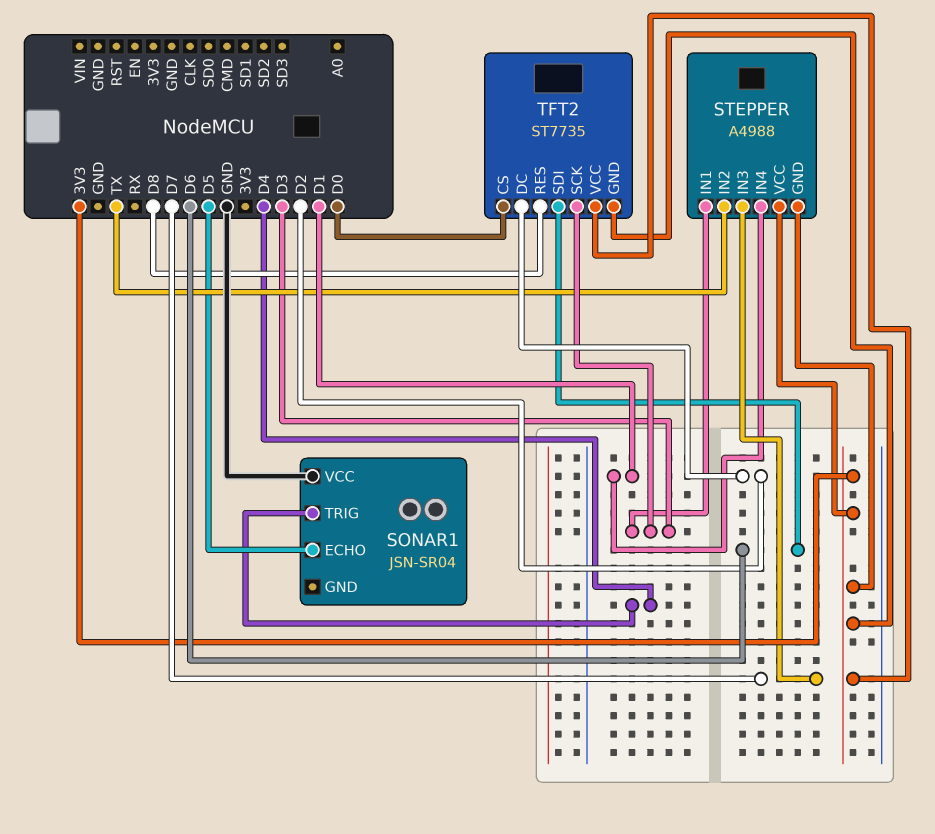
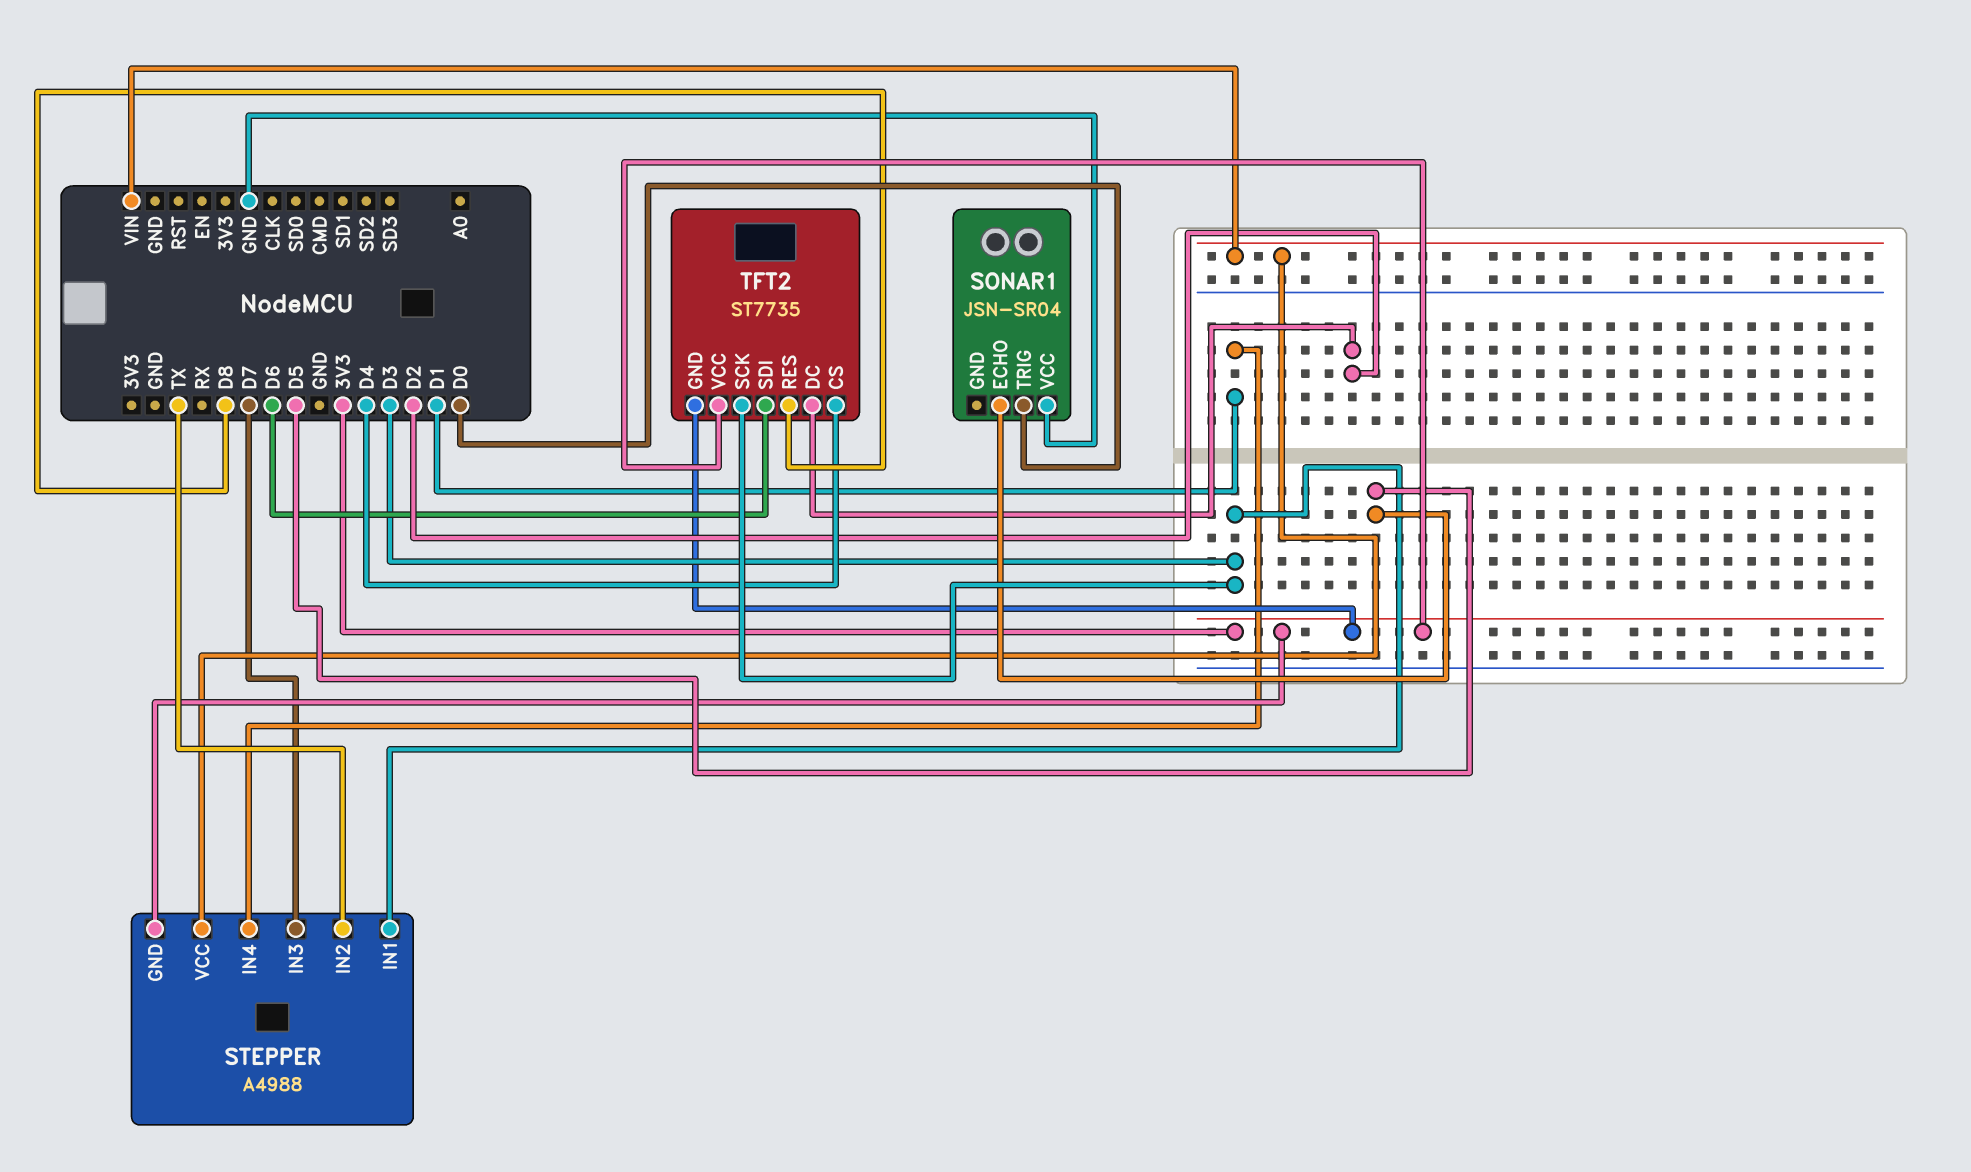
SONAR1 pin TRIG: D4 -> D0
STEPPER pin VCC: 3V3 -> VIN
TFT2 pin CS: D0 -> D4

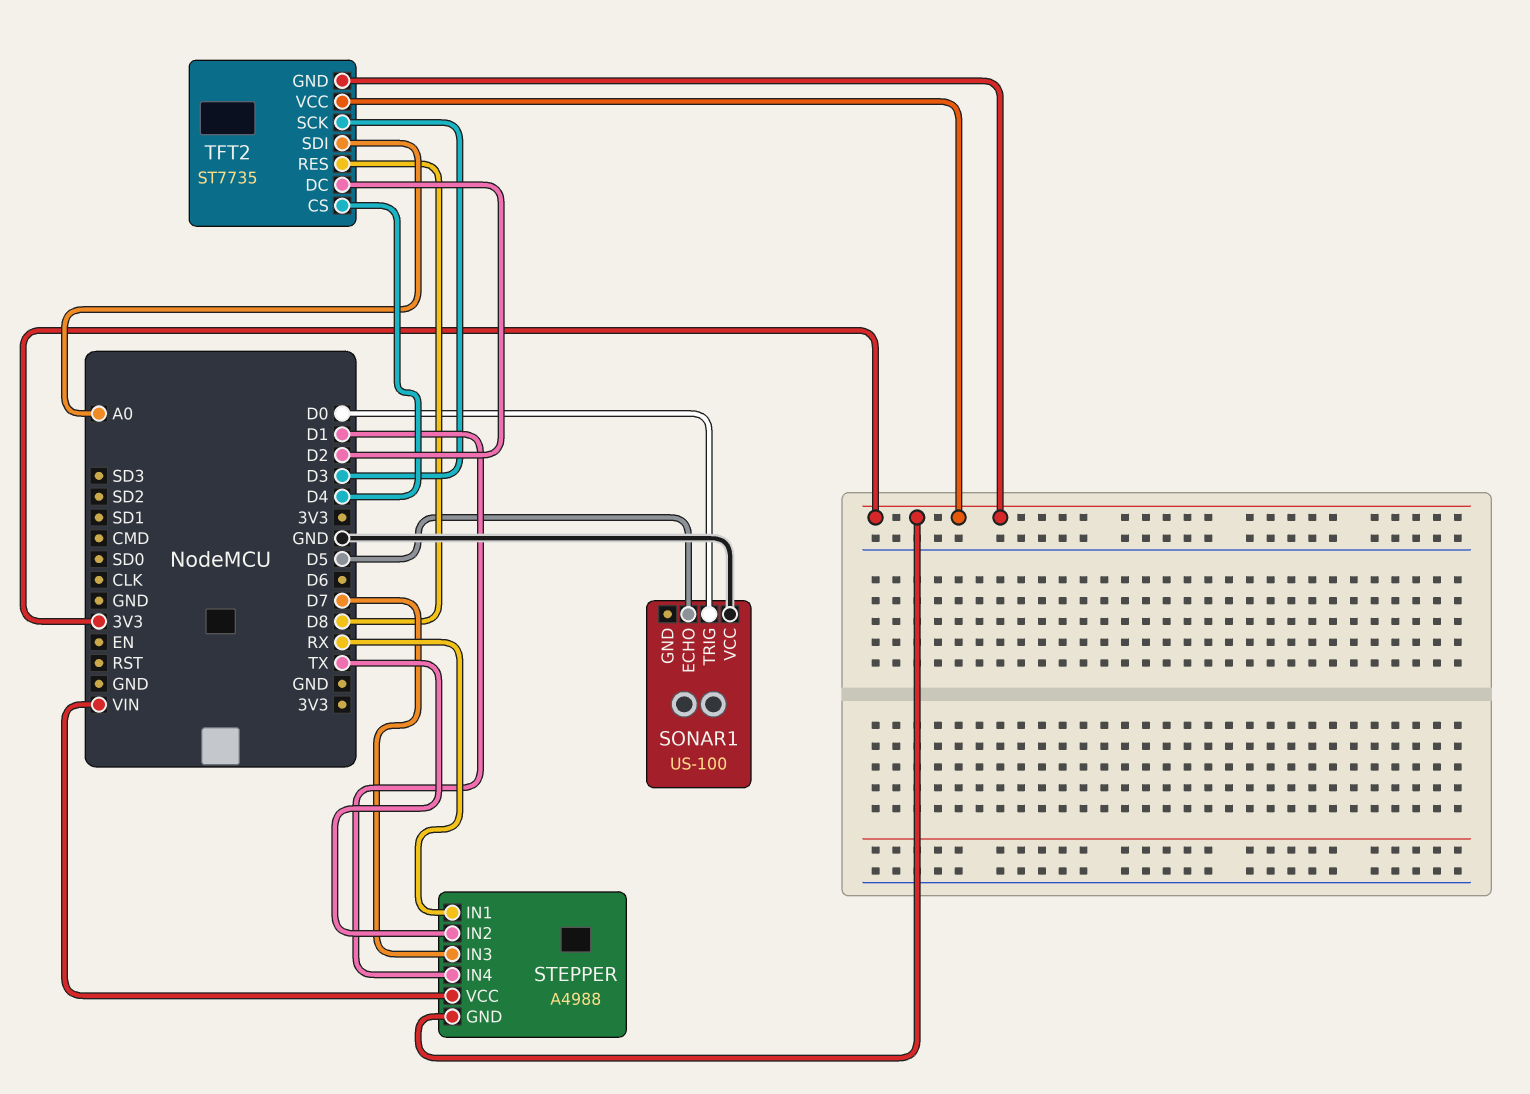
SONAR1: JSN-SR04 -> US-100
STEPPER pin IN1: D3 -> RX
TFT2 pin SDI: D6 -> A0

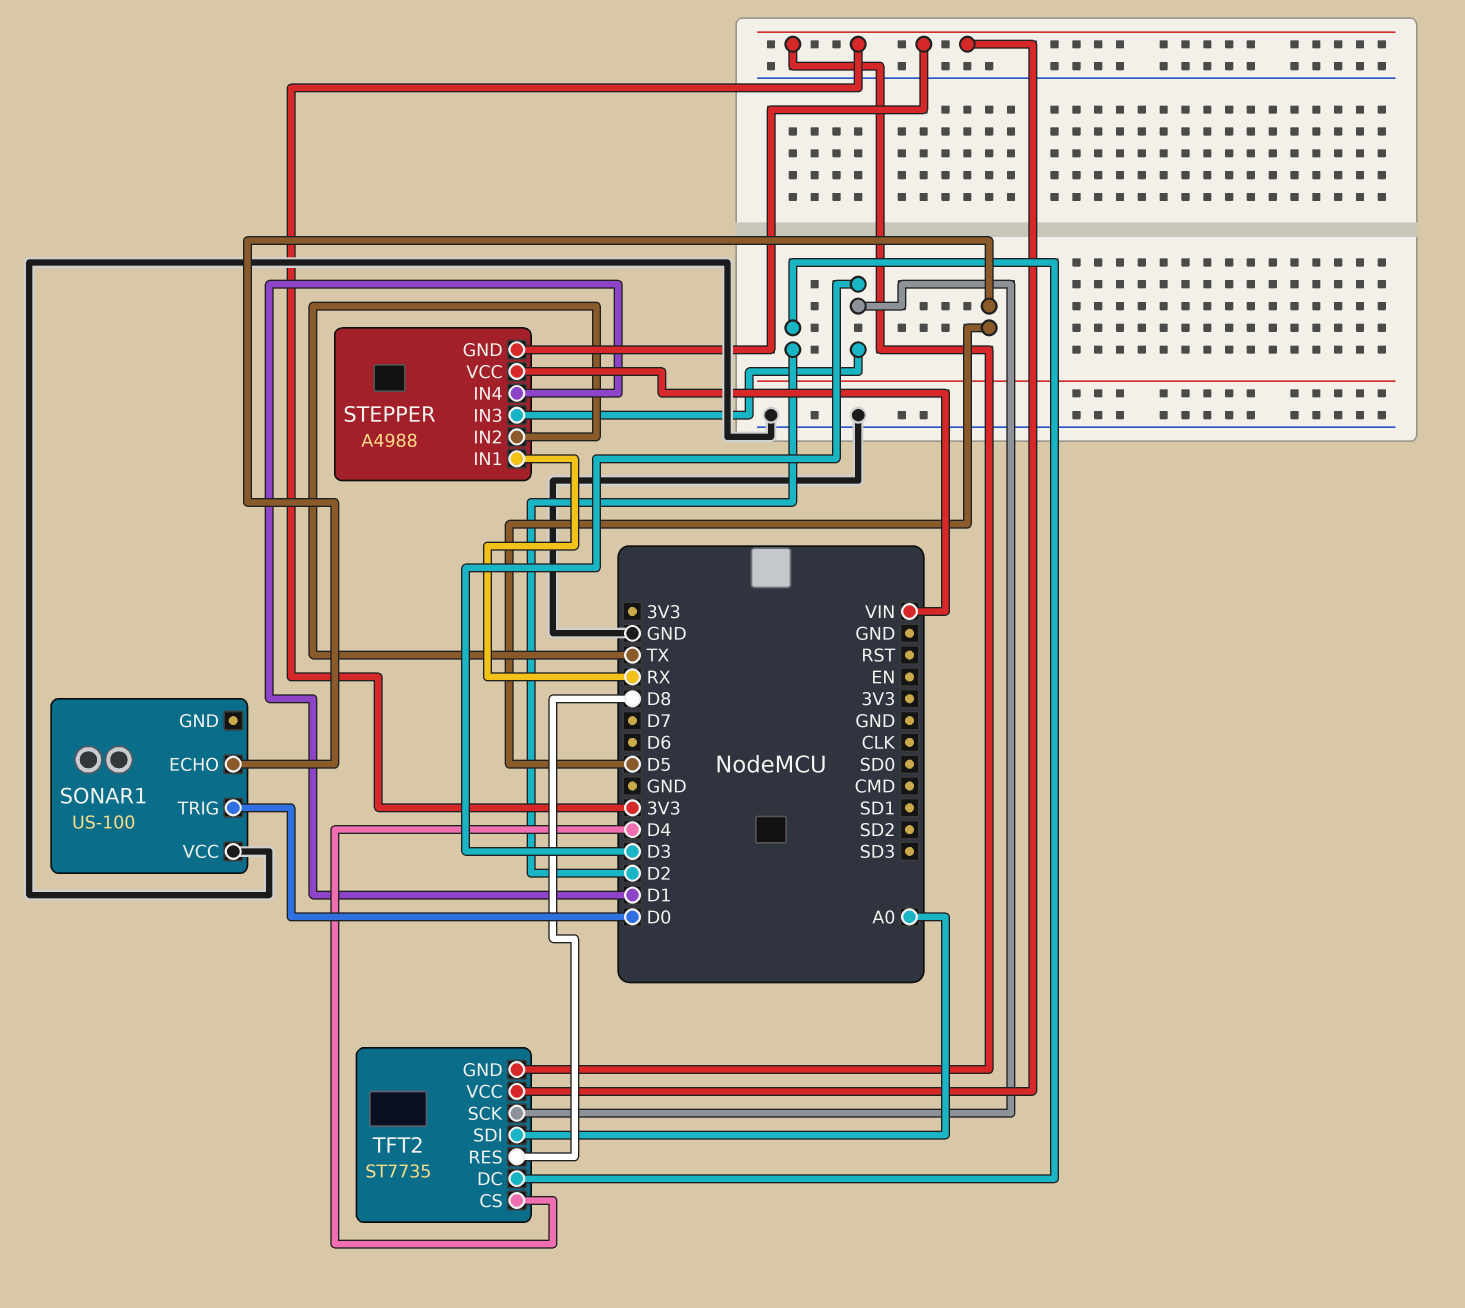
STEPPER pin IN3: D7 -> D3

